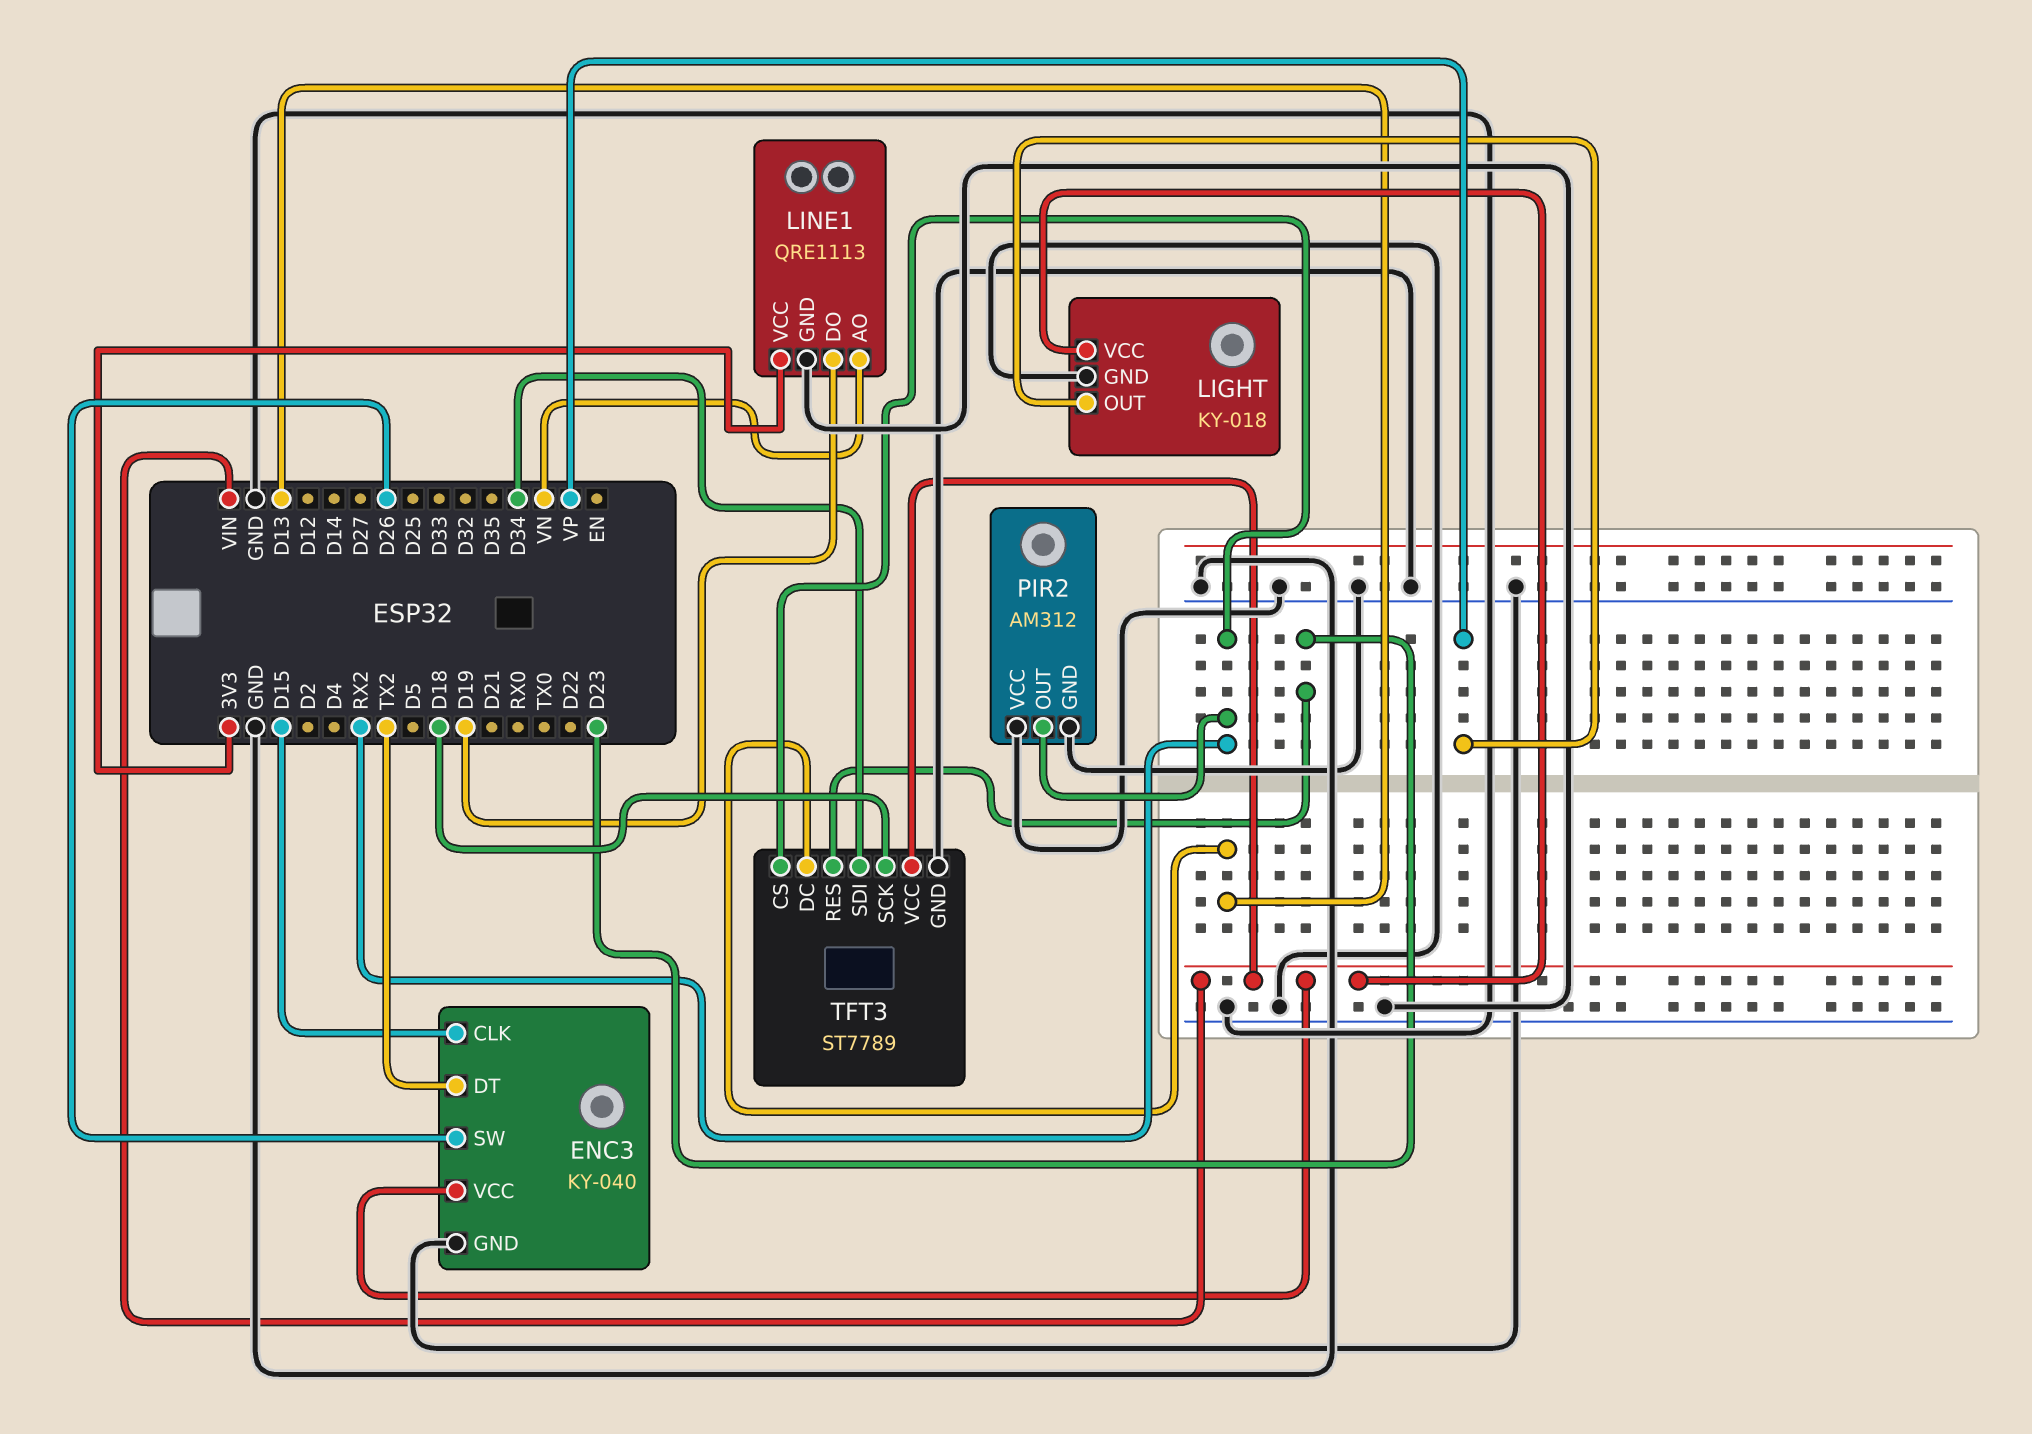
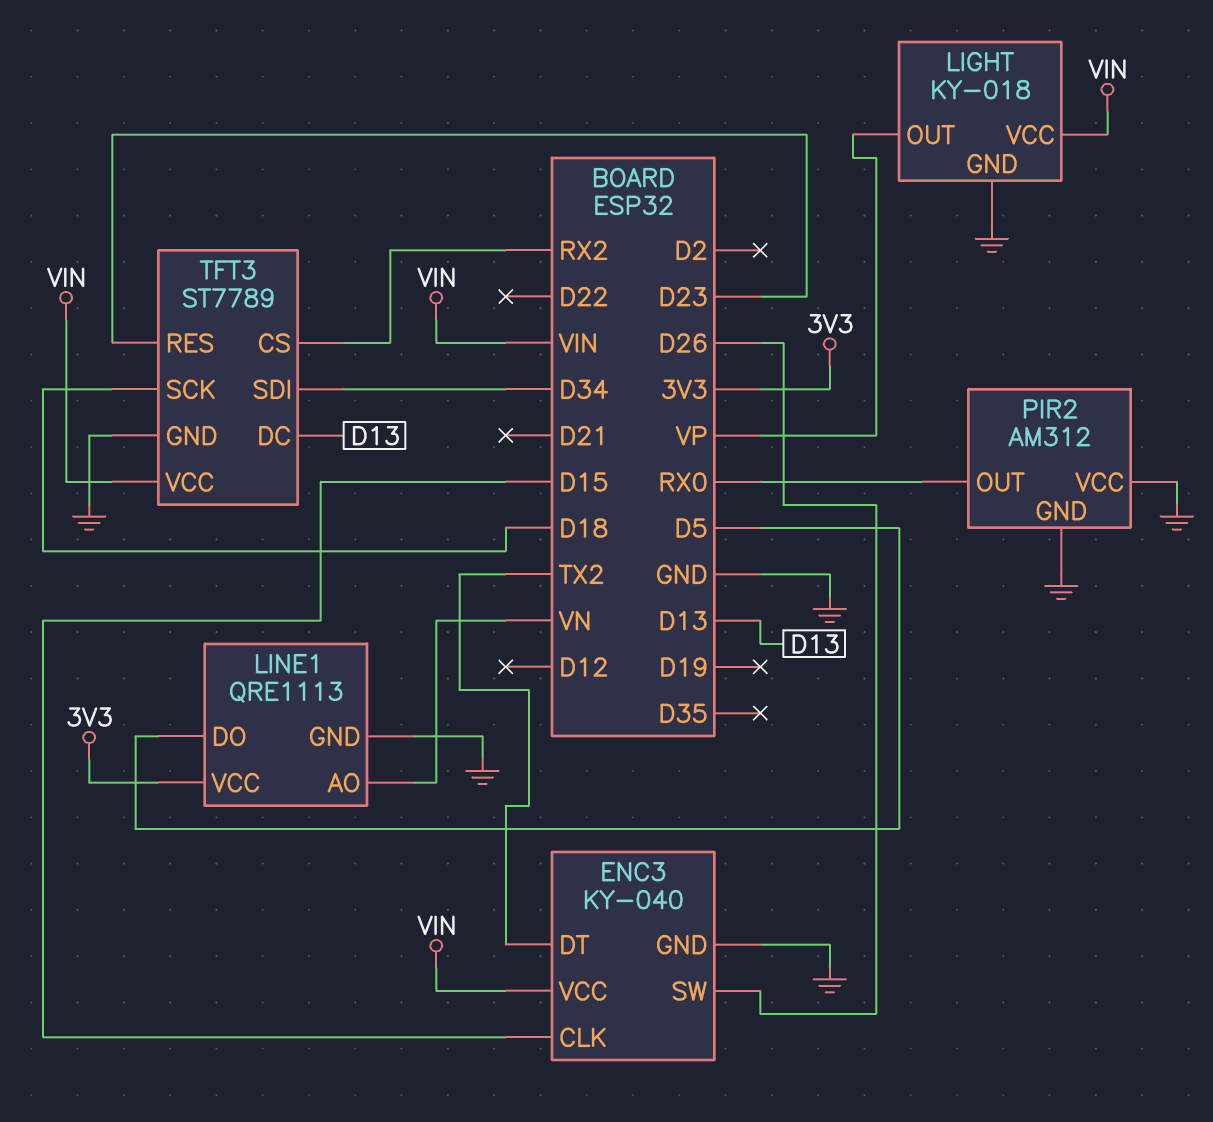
LINE1 pin DO: D19 -> D5
PIR2 pin OUT: RX2 -> RX0

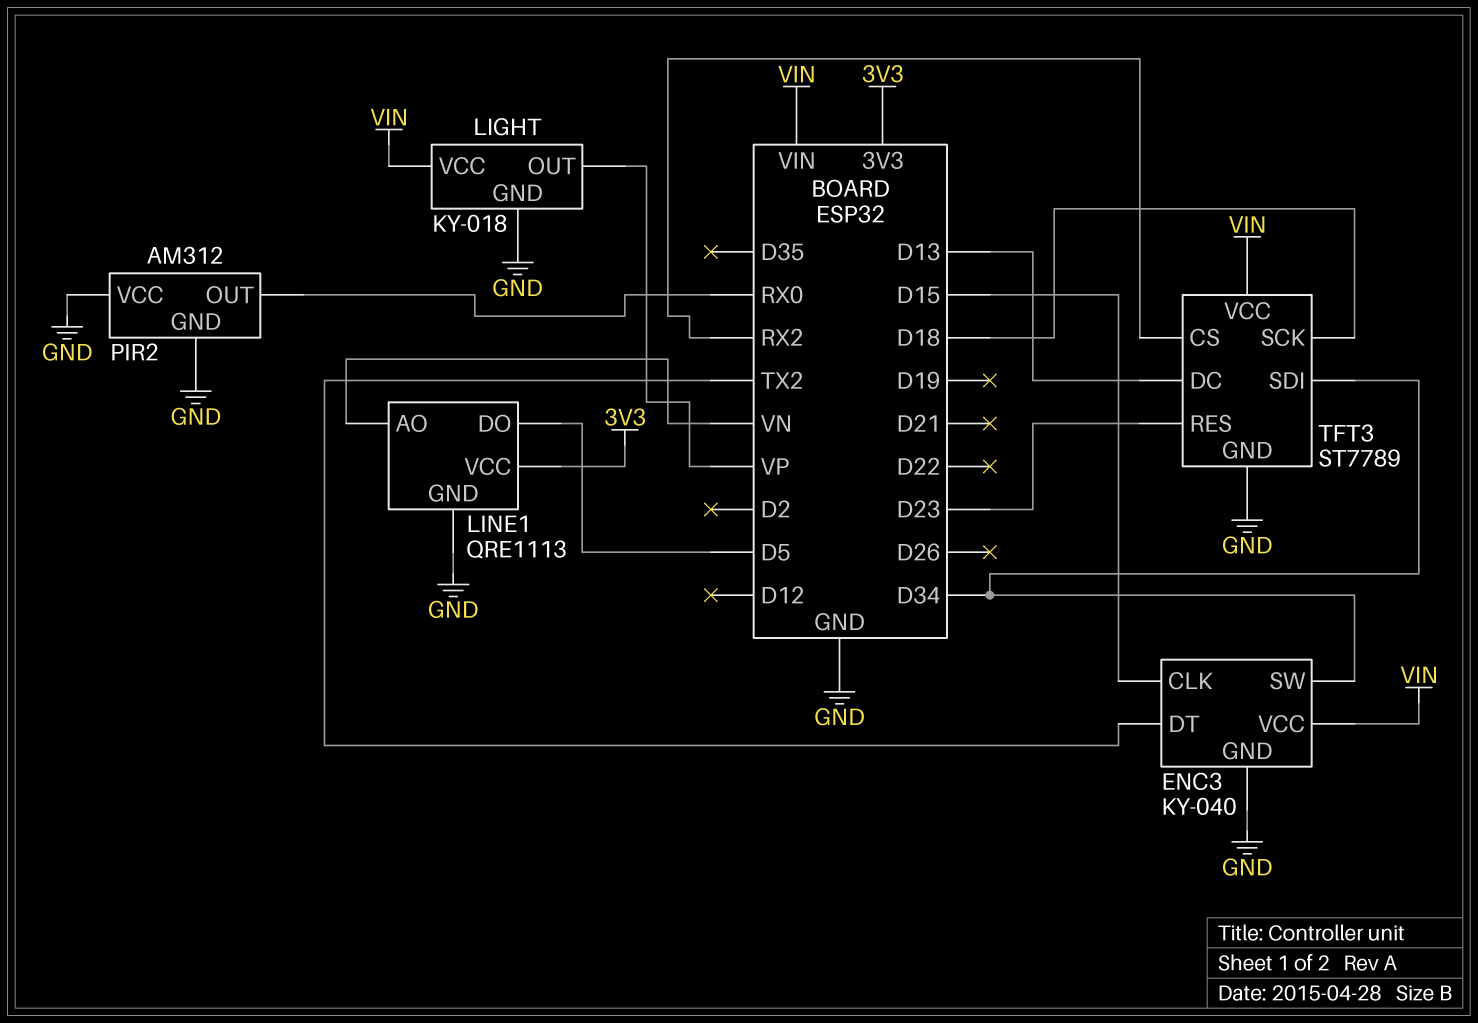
ENC3 pin SW: D26 -> D34

